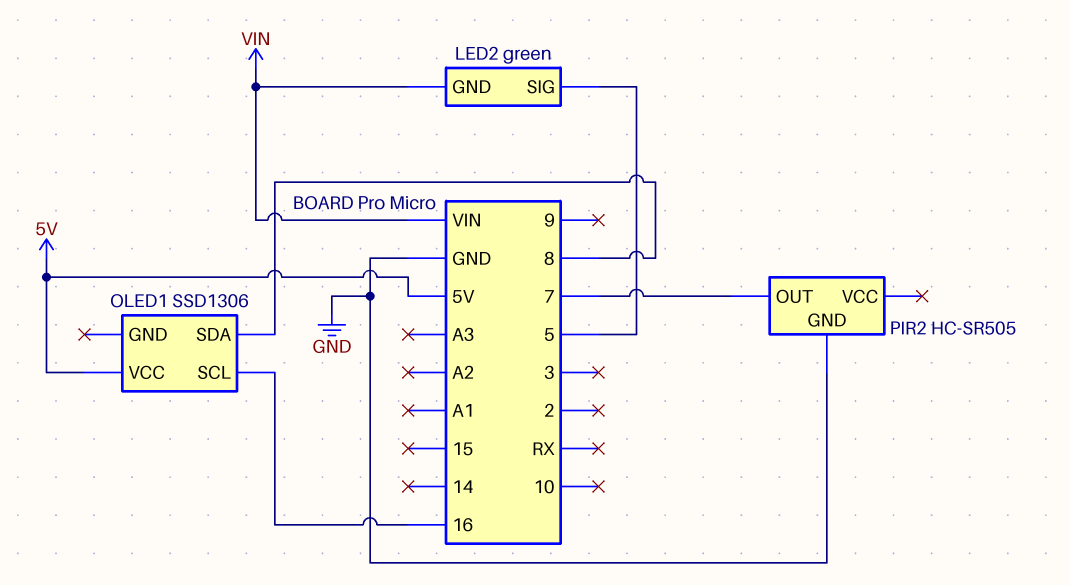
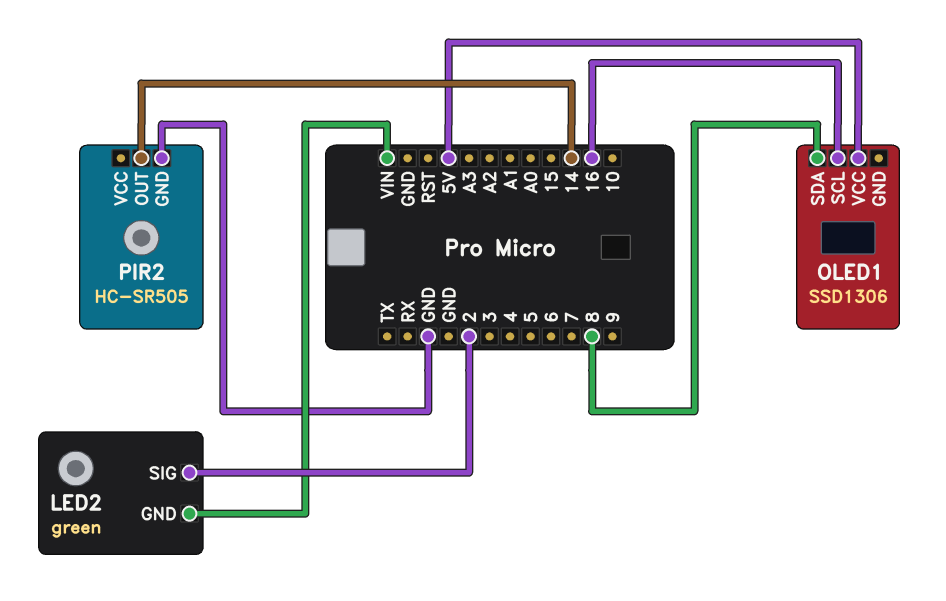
LED2 pin SIG: 5 -> 2
PIR2 pin OUT: 7 -> 14

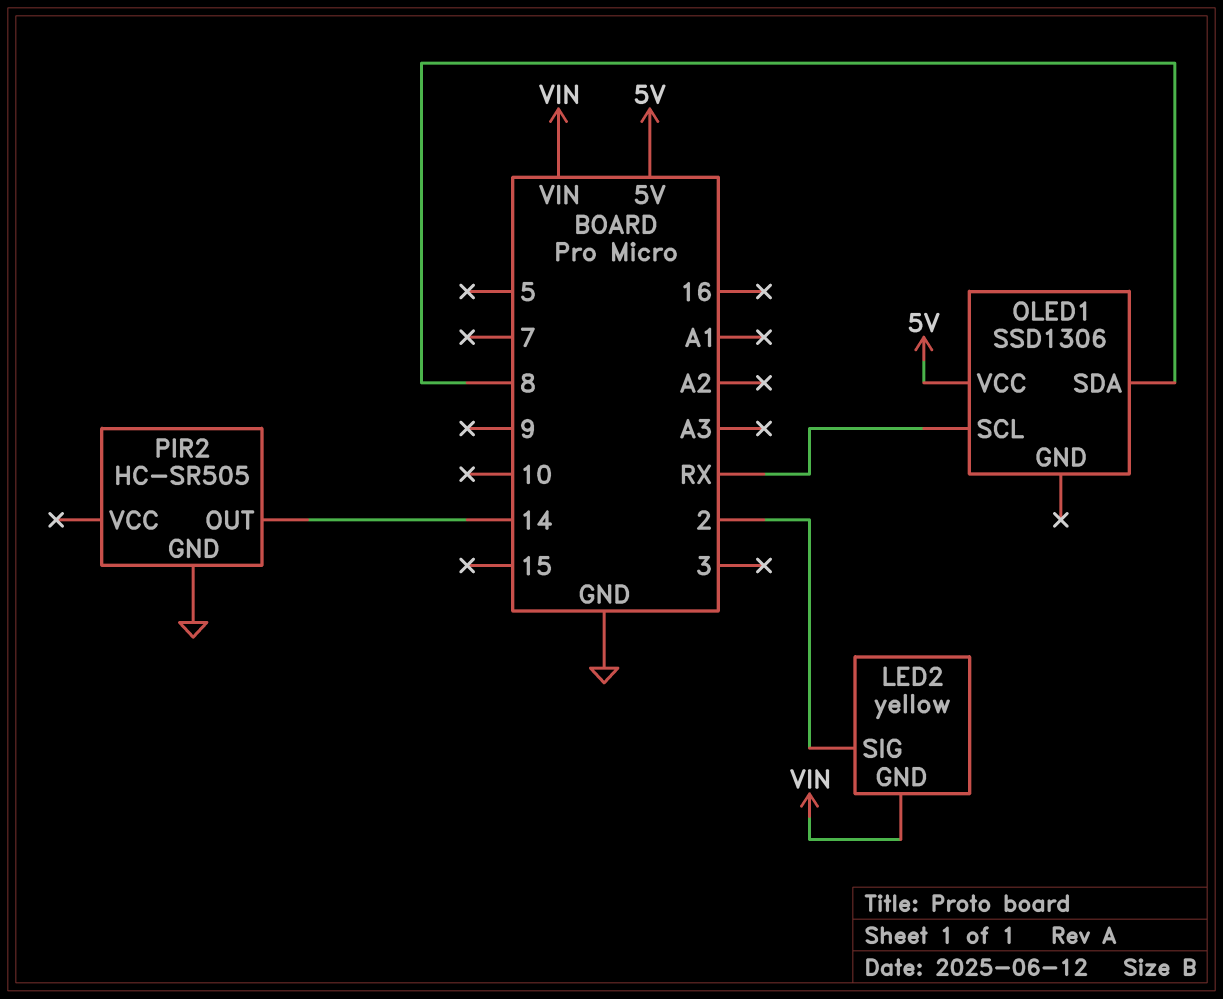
LED2: green -> yellow
OLED1 pin SCL: 16 -> RX

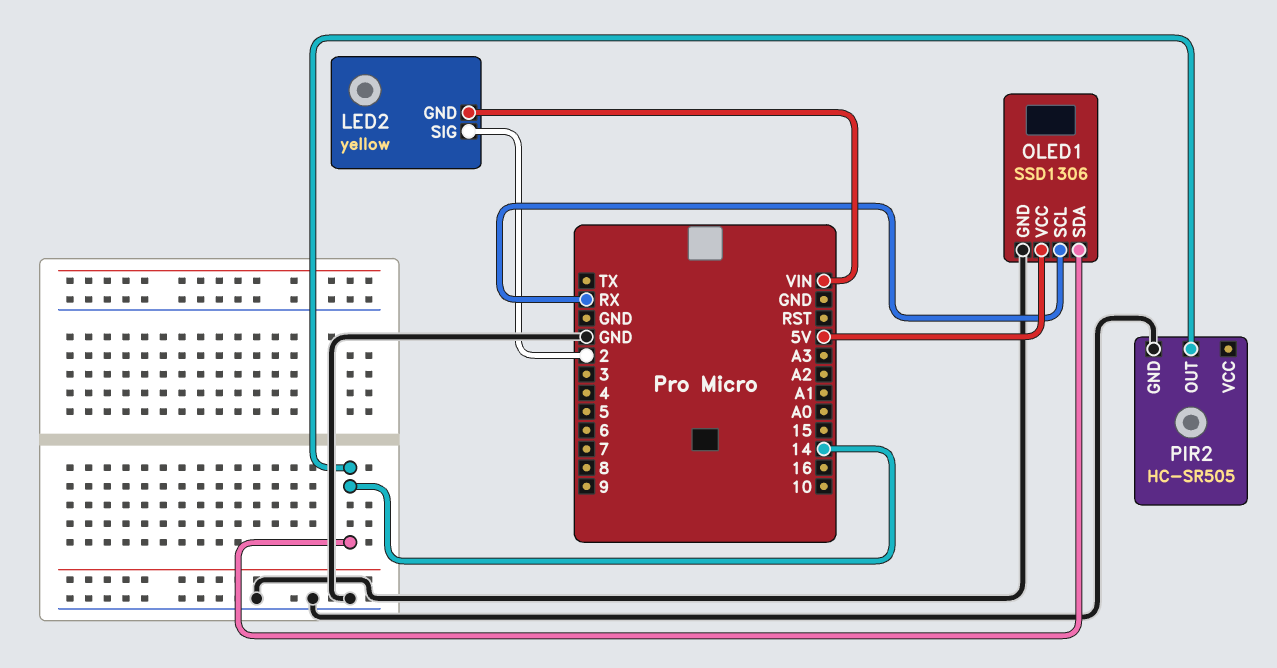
OLED1 pin GND: none -> GND
OLED1 pin SDA: 8 -> 14

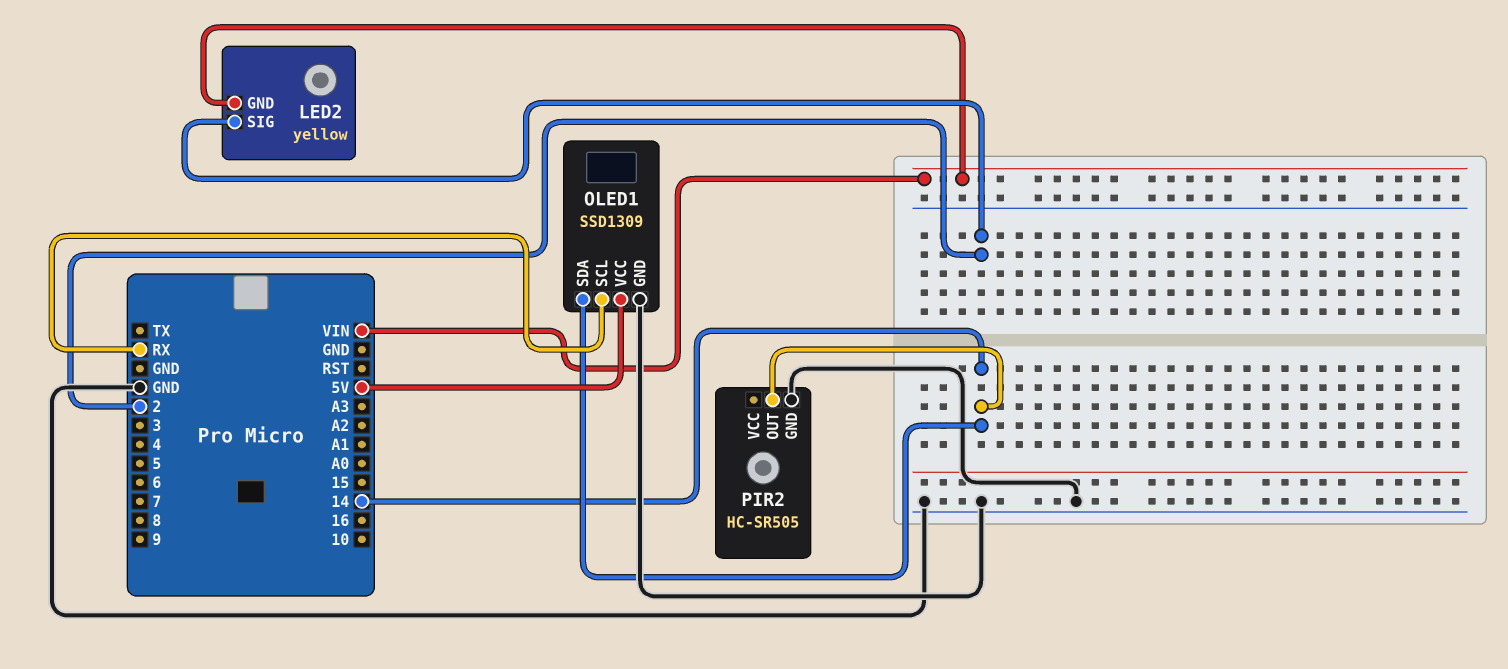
OLED1: SSD1306 -> SSD1309

